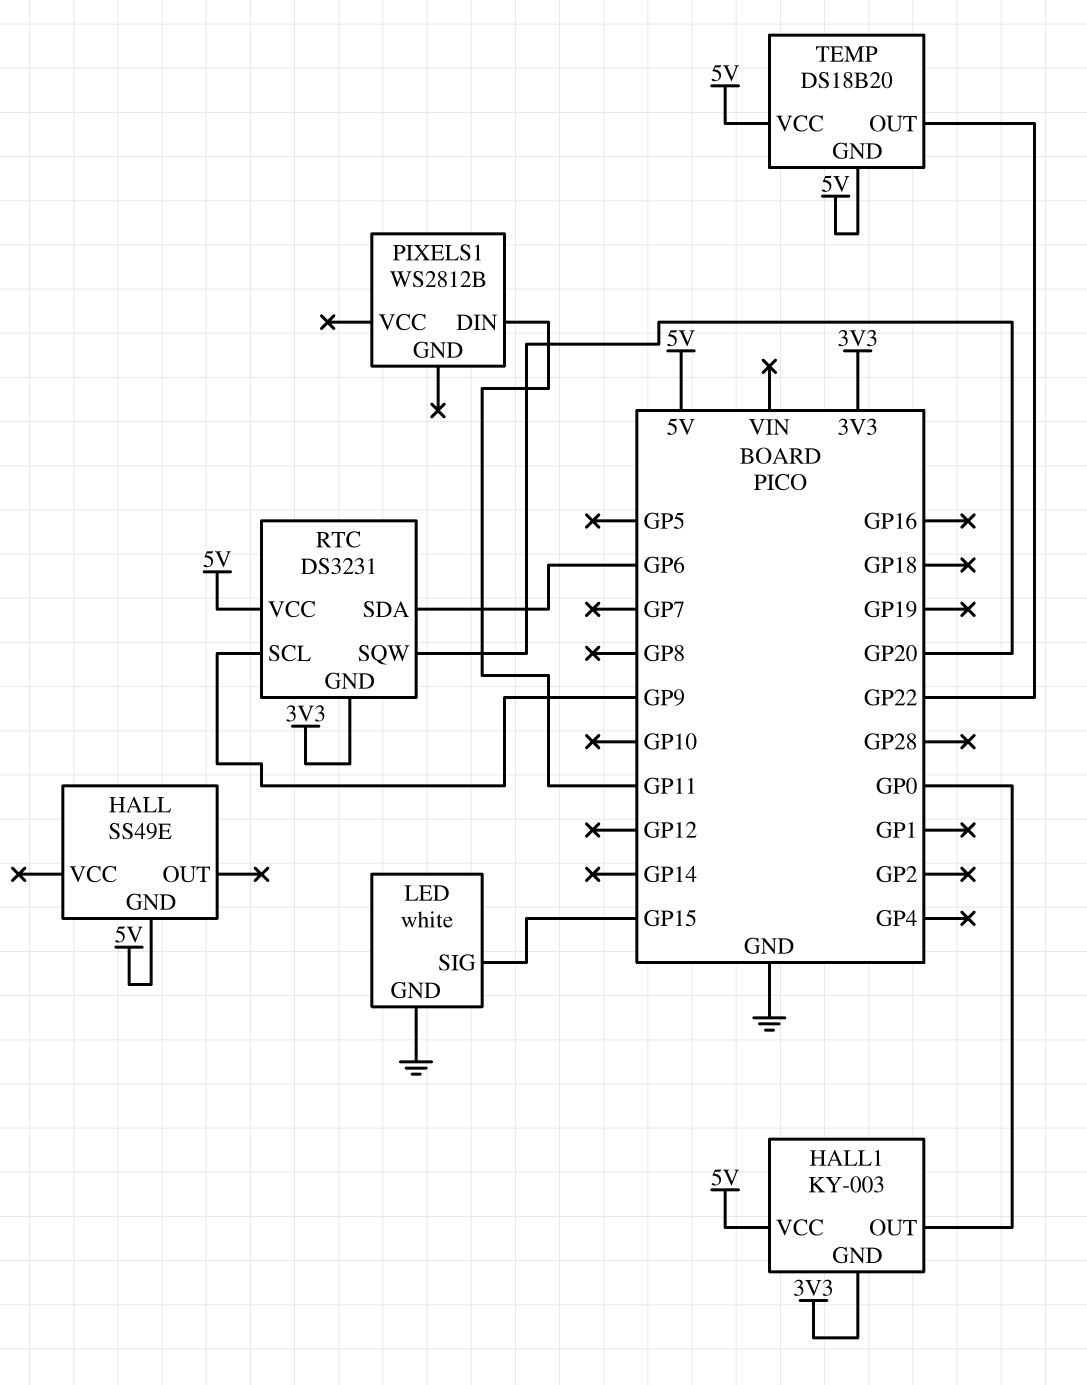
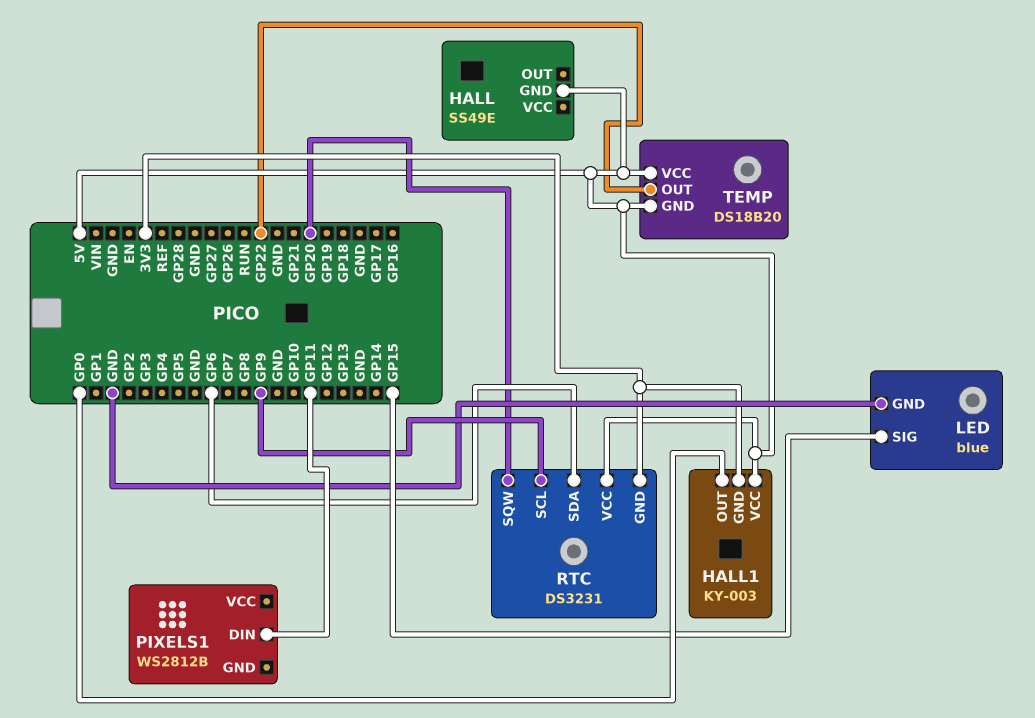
LED: white -> blue

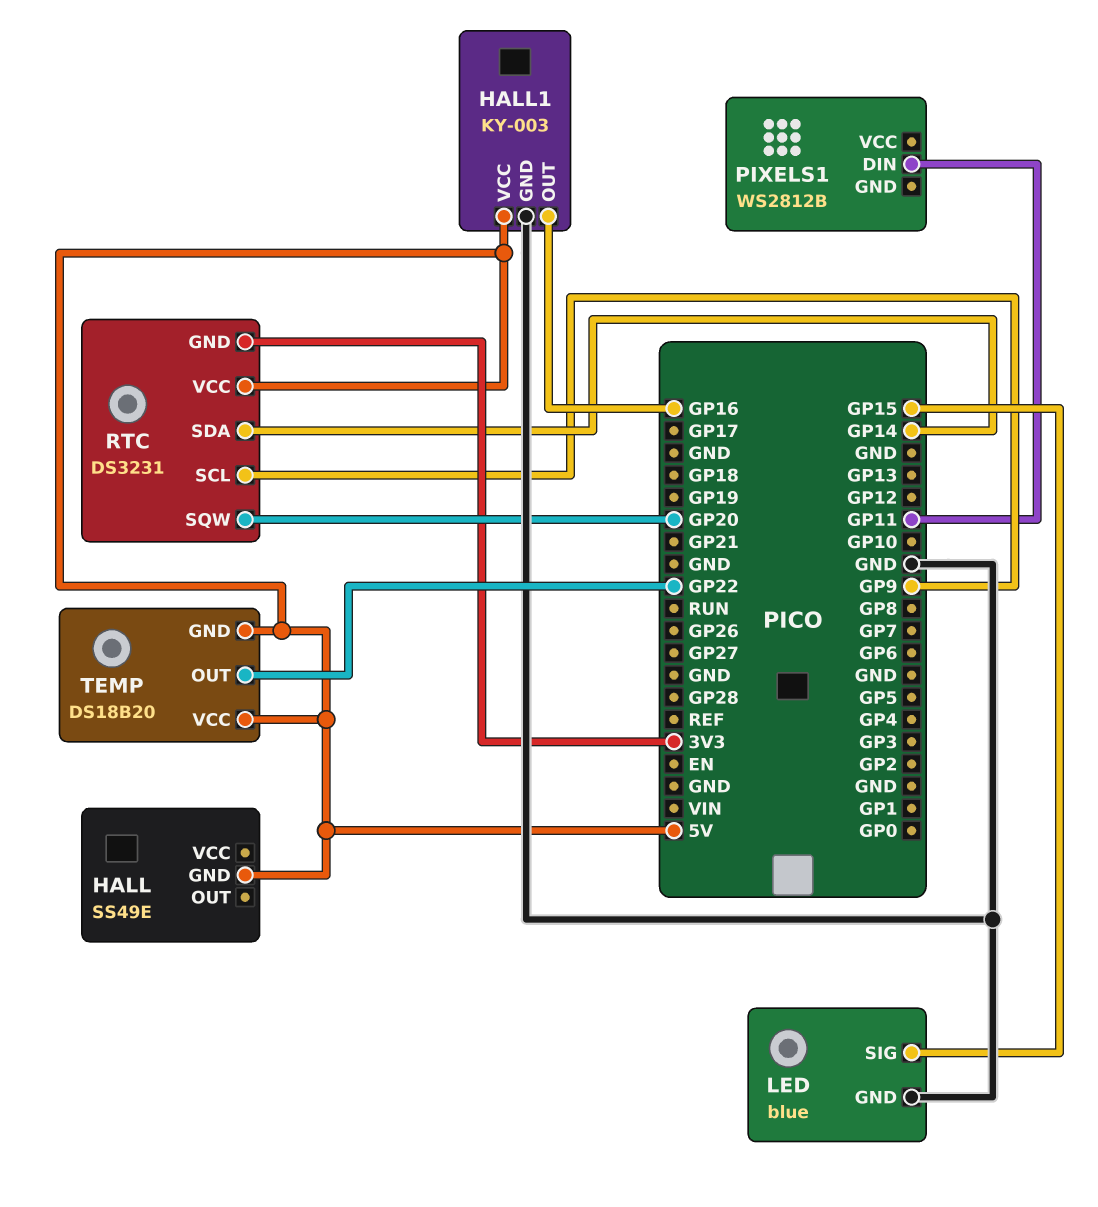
HALL1 pin GND: 3V3 -> GND
HALL1 pin OUT: GP0 -> GP16
RTC pin SDA: GP6 -> GP14

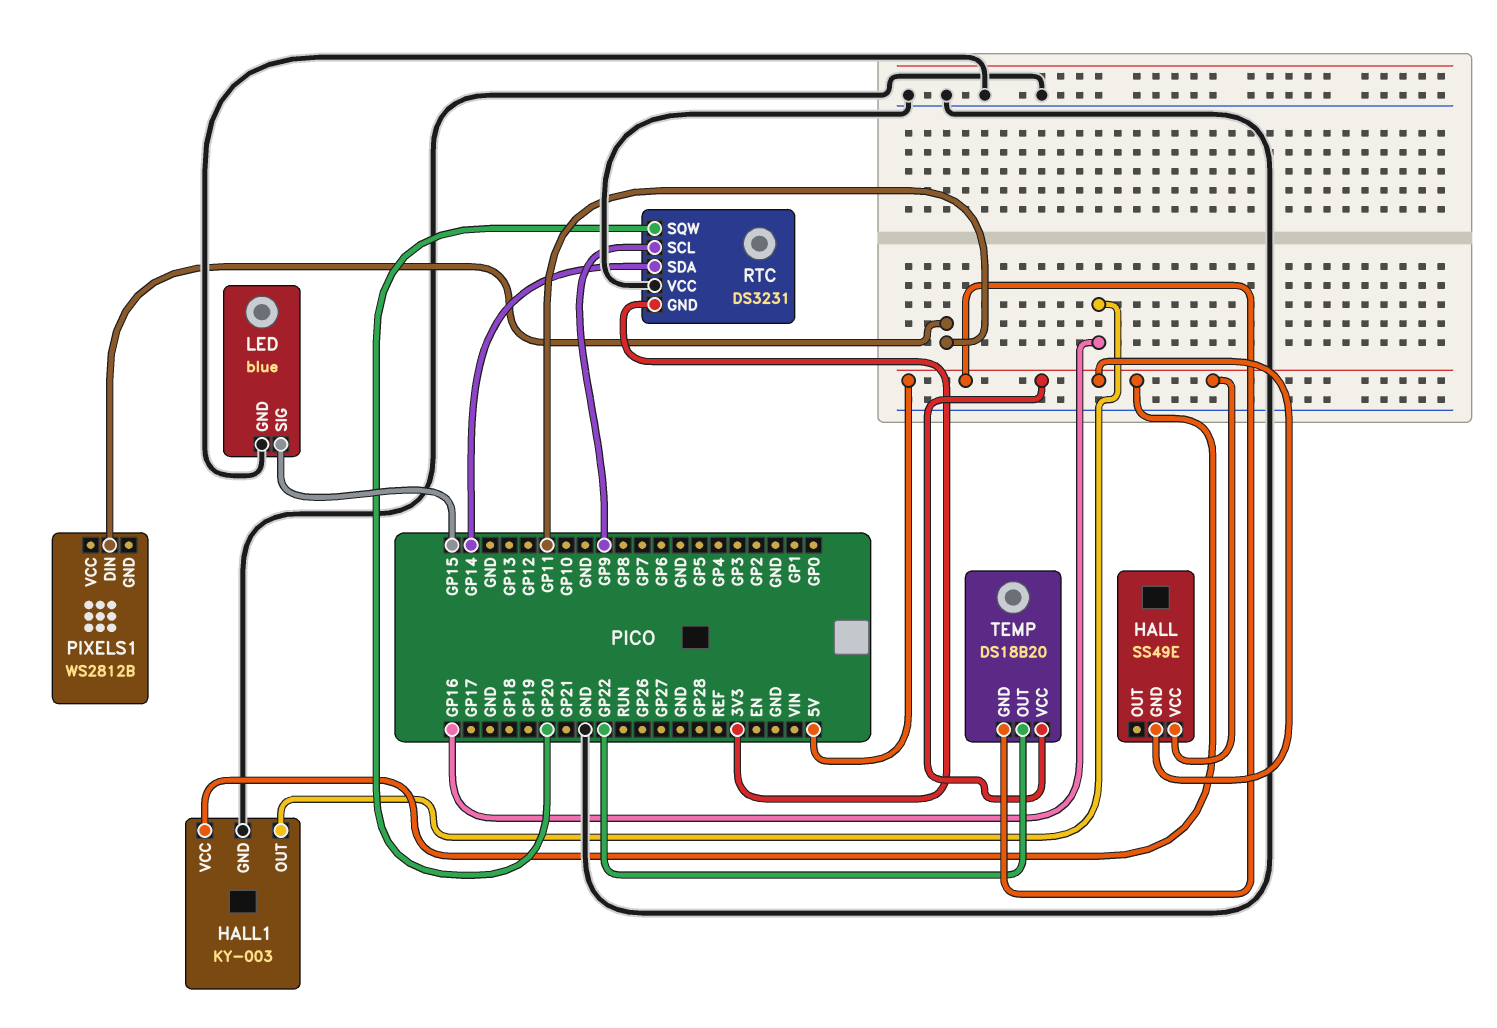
HALL pin VCC: none -> 5V
RTC pin VCC: 5V -> GND

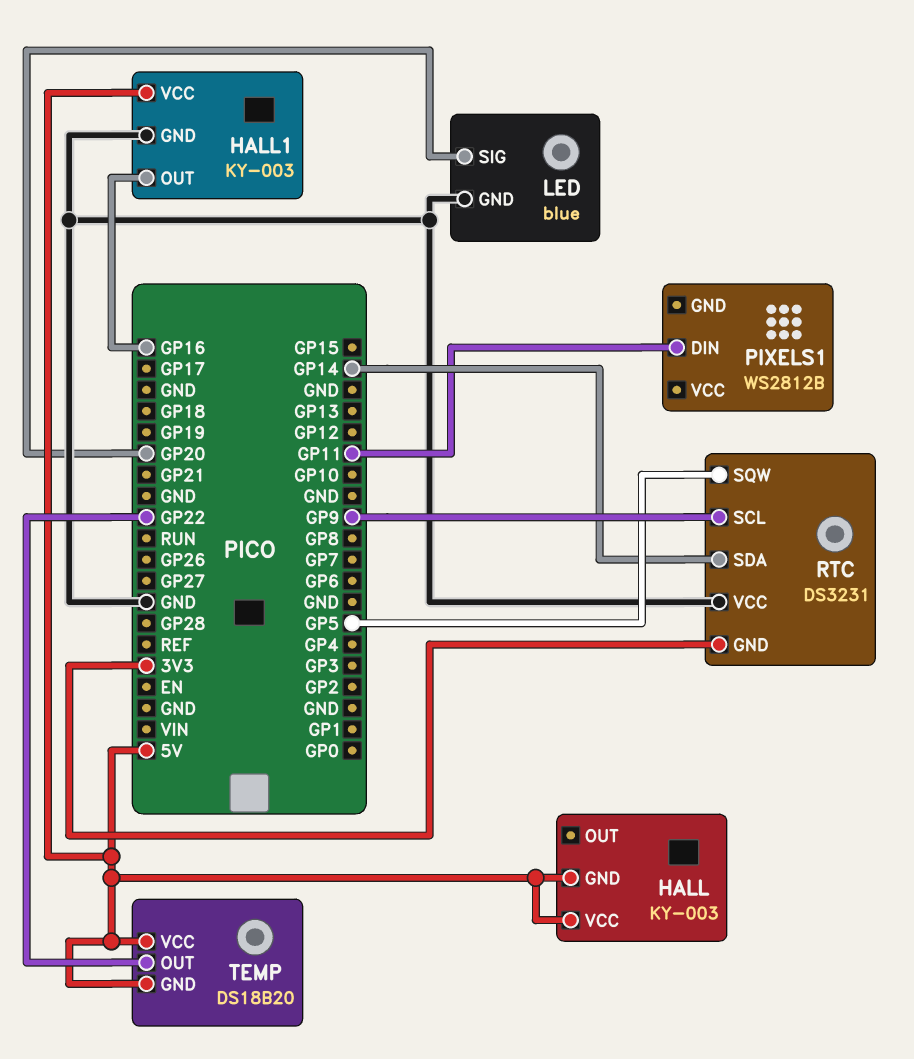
HALL: SS49E -> KY-003
LED pin SIG: GP15 -> GP20
RTC pin SQW: GP20 -> GP5

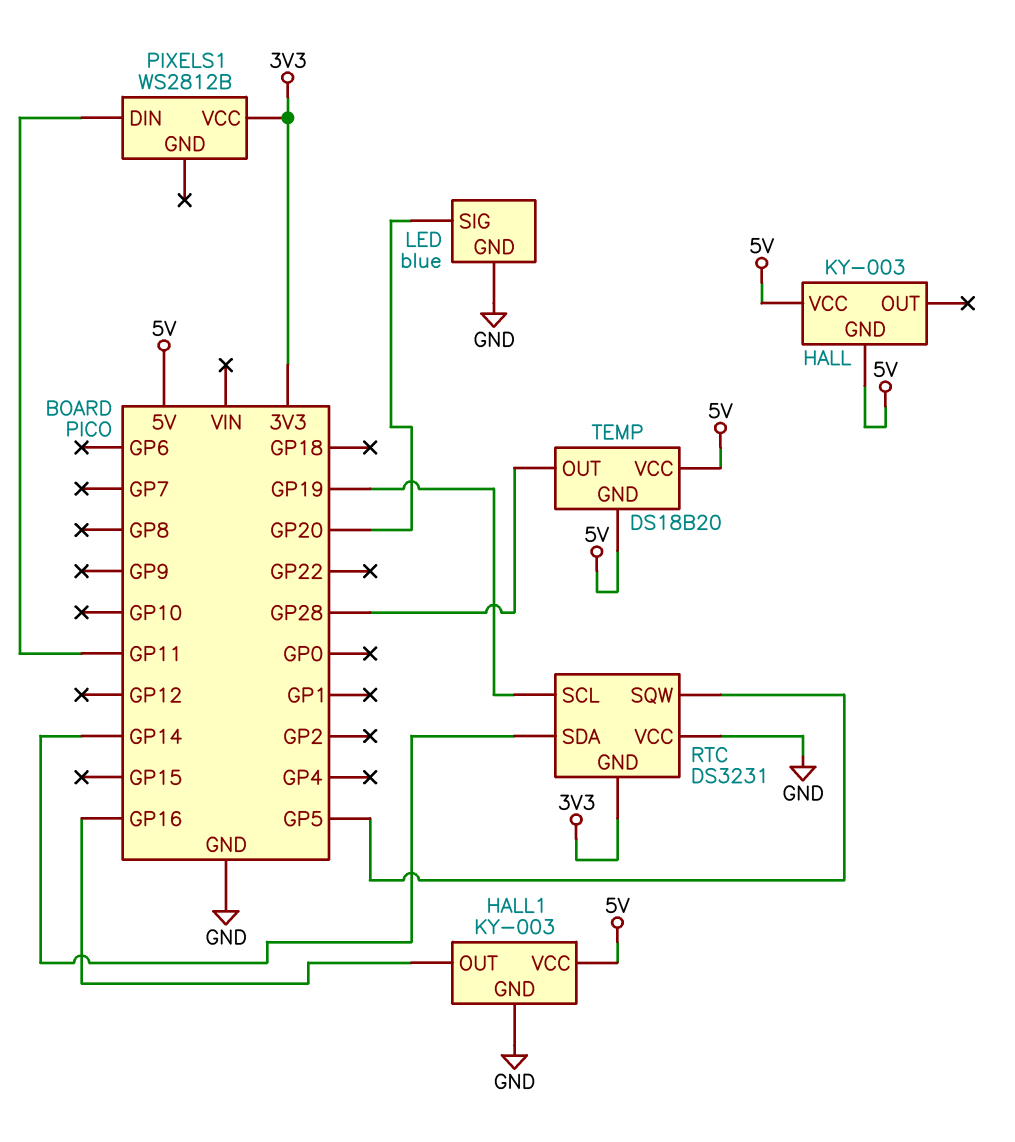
PIXELS1 pin VCC: none -> 3V3
RTC pin SCL: GP9 -> GP19
TEMP pin OUT: GP22 -> GP28

